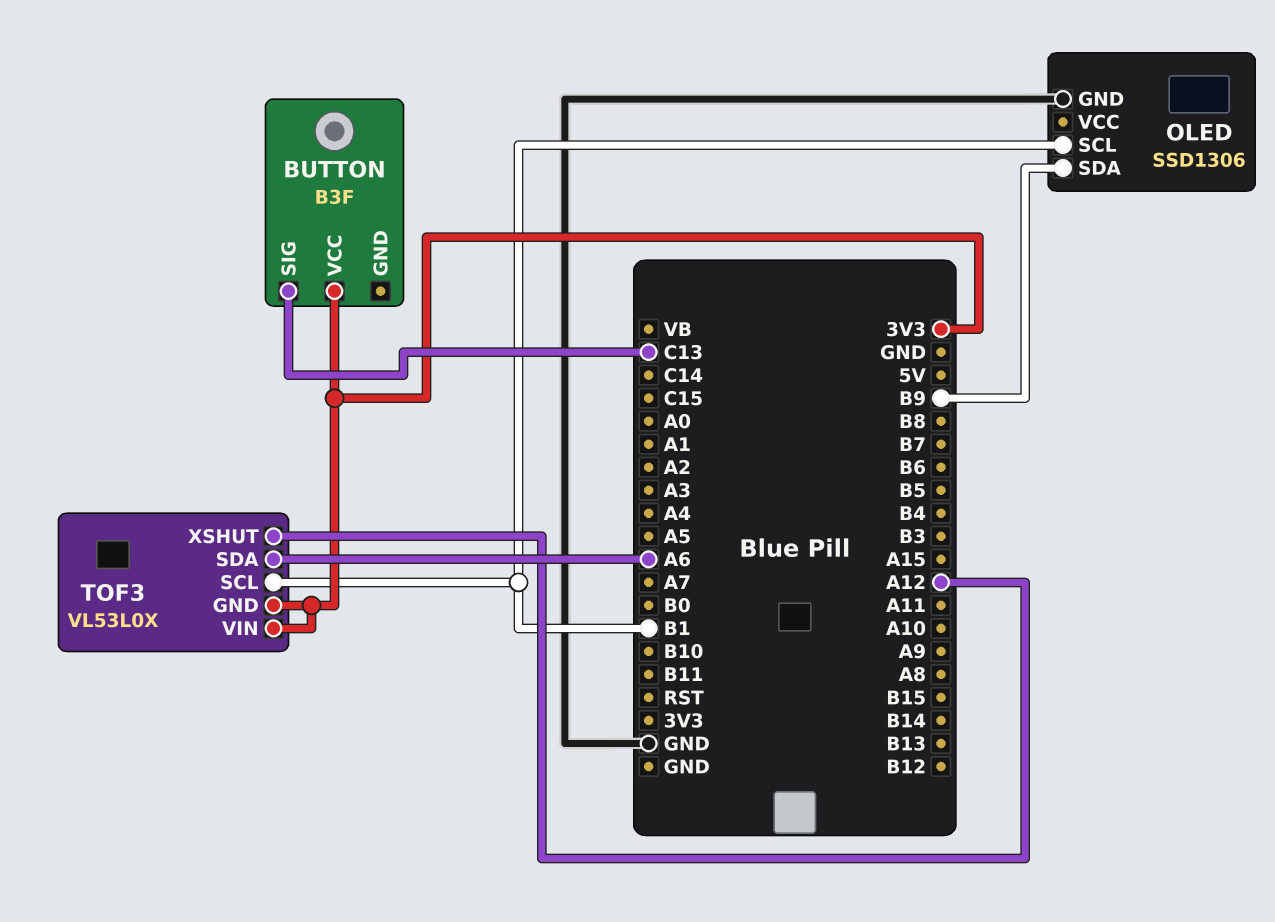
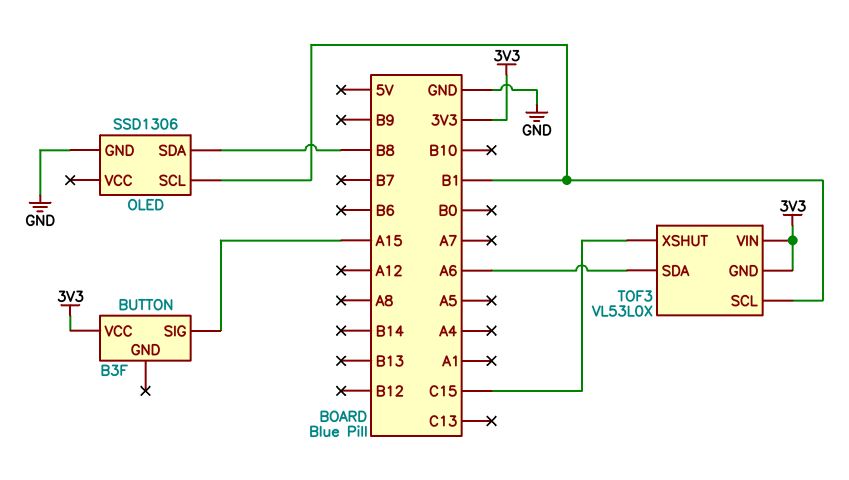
BUTTON pin SIG: C13 -> A15
OLED pin SDA: B9 -> B8
TOF3 pin XSHUT: A12 -> C15

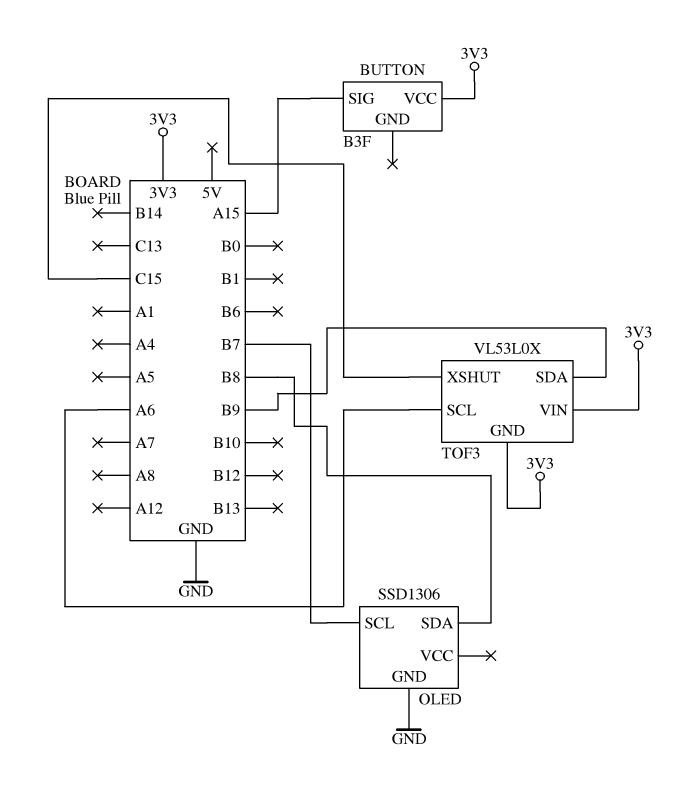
OLED pin SCL: B1 -> B7
TOF3 pin SCL: B1 -> A6
TOF3 pin SDA: A6 -> B9

